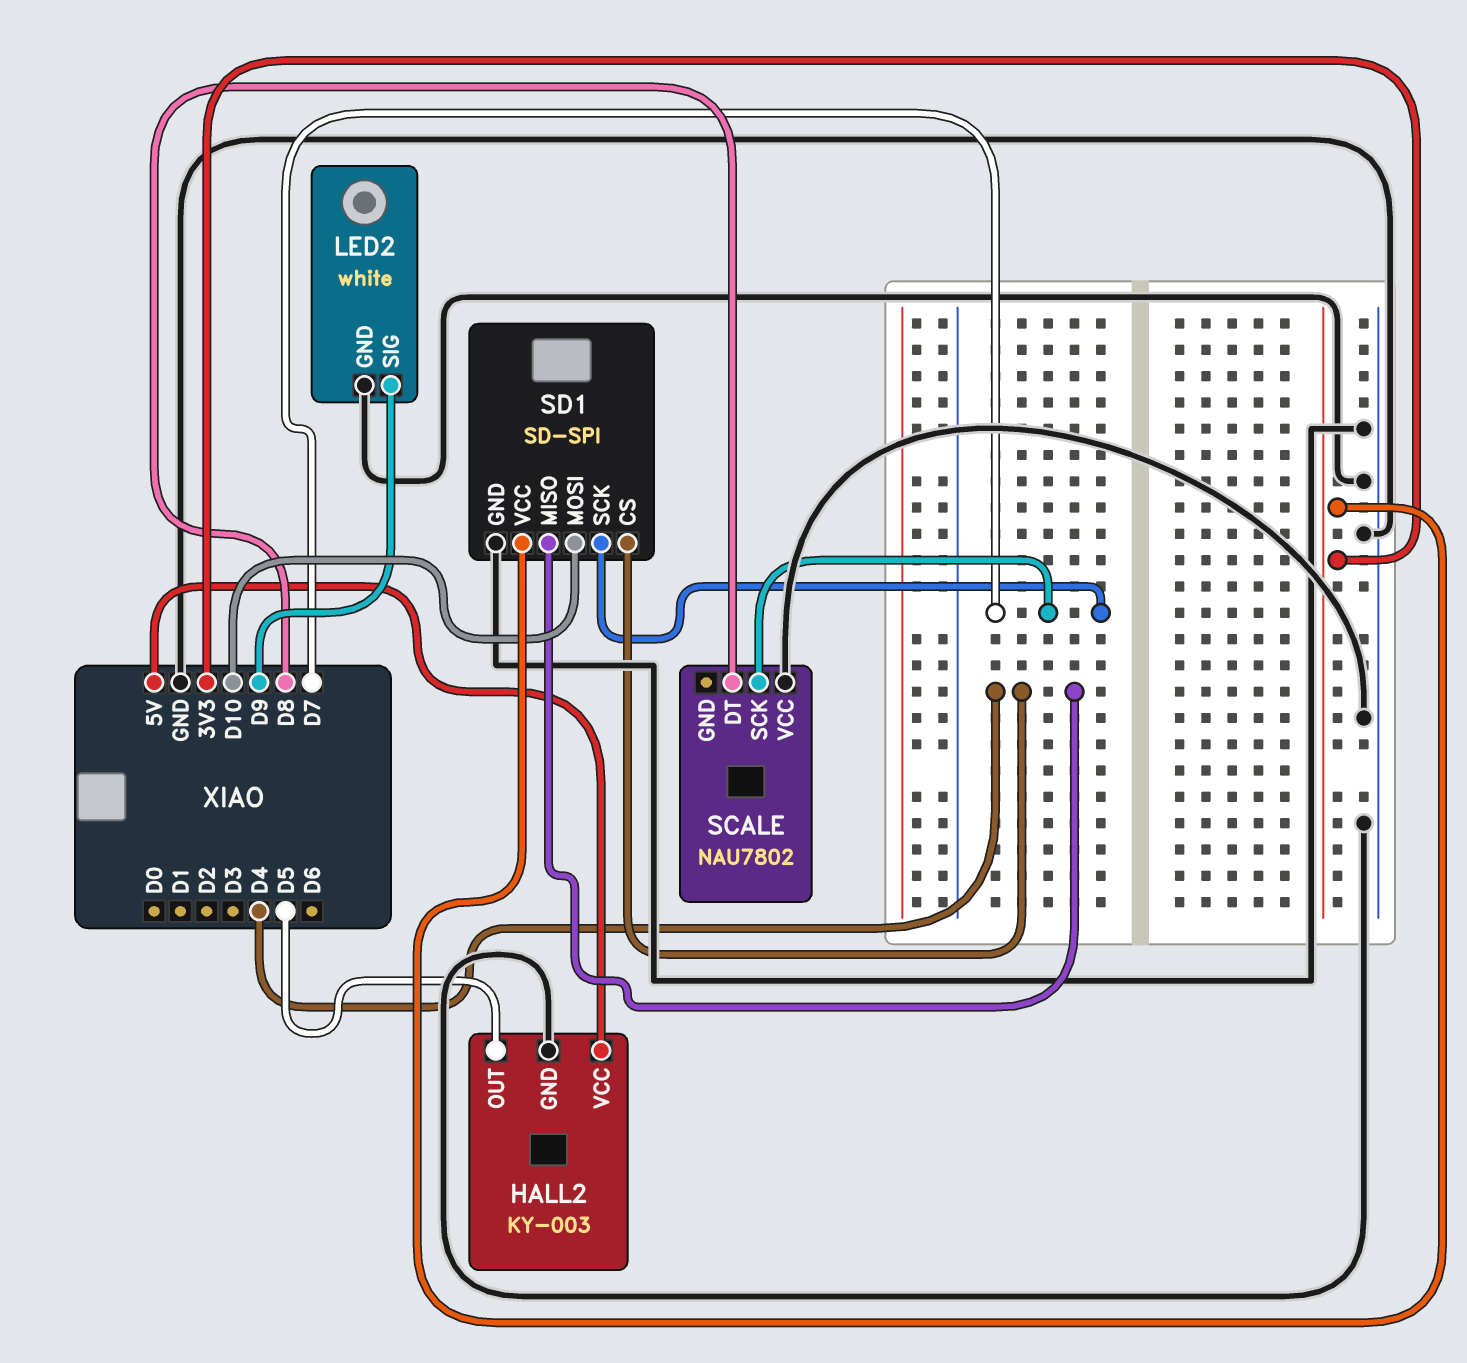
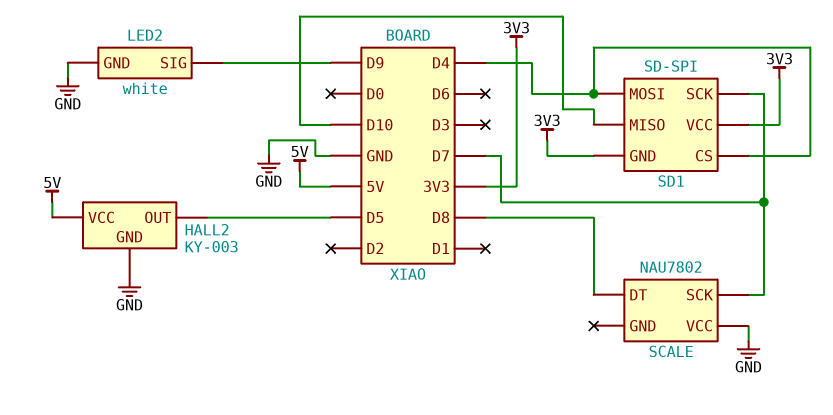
SD1 pin GND: GND -> 3V3
SD1 pin MISO: D4 -> D10
SD1 pin MOSI: D10 -> D4

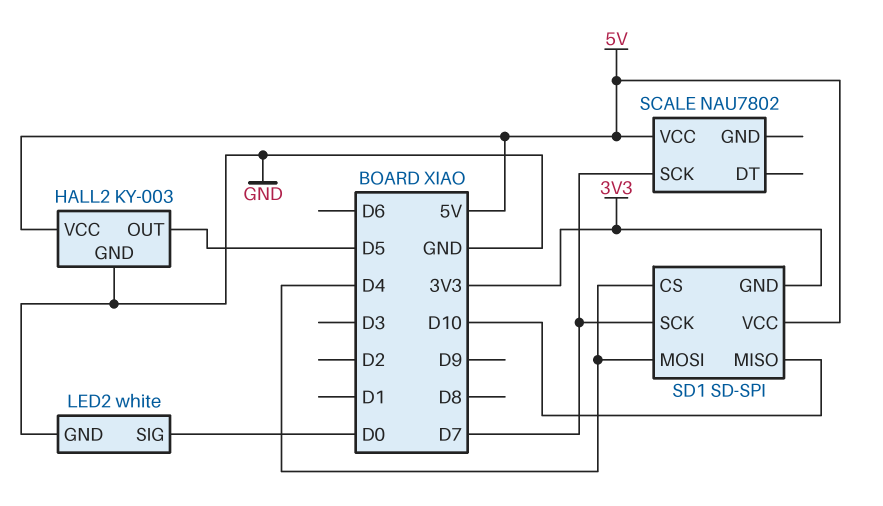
LED2 pin SIG: D9 -> D0
SCALE pin DT: D8 -> none
SCALE pin VCC: GND -> 5V
SD1 pin VCC: 3V3 -> 5V

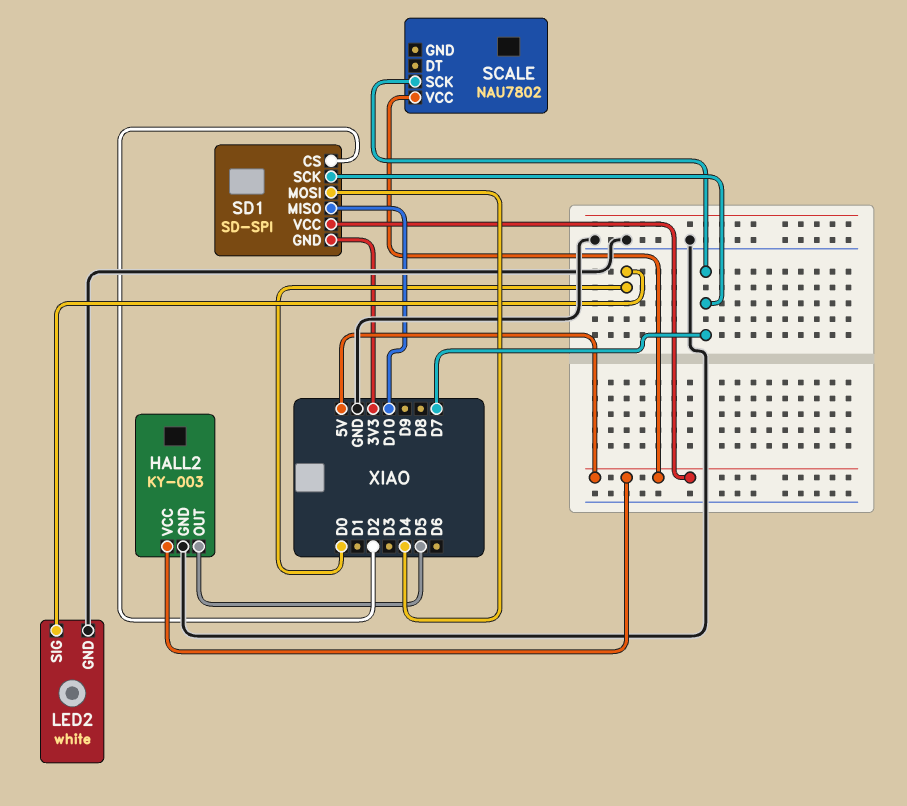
SD1 pin CS: D4 -> D2

